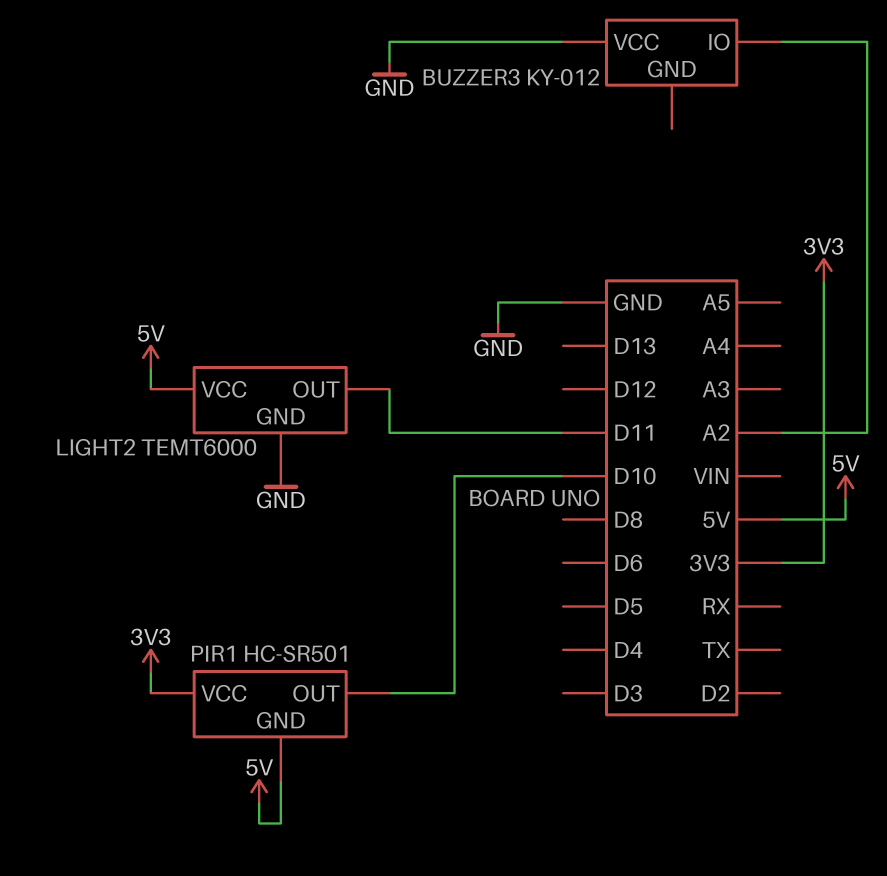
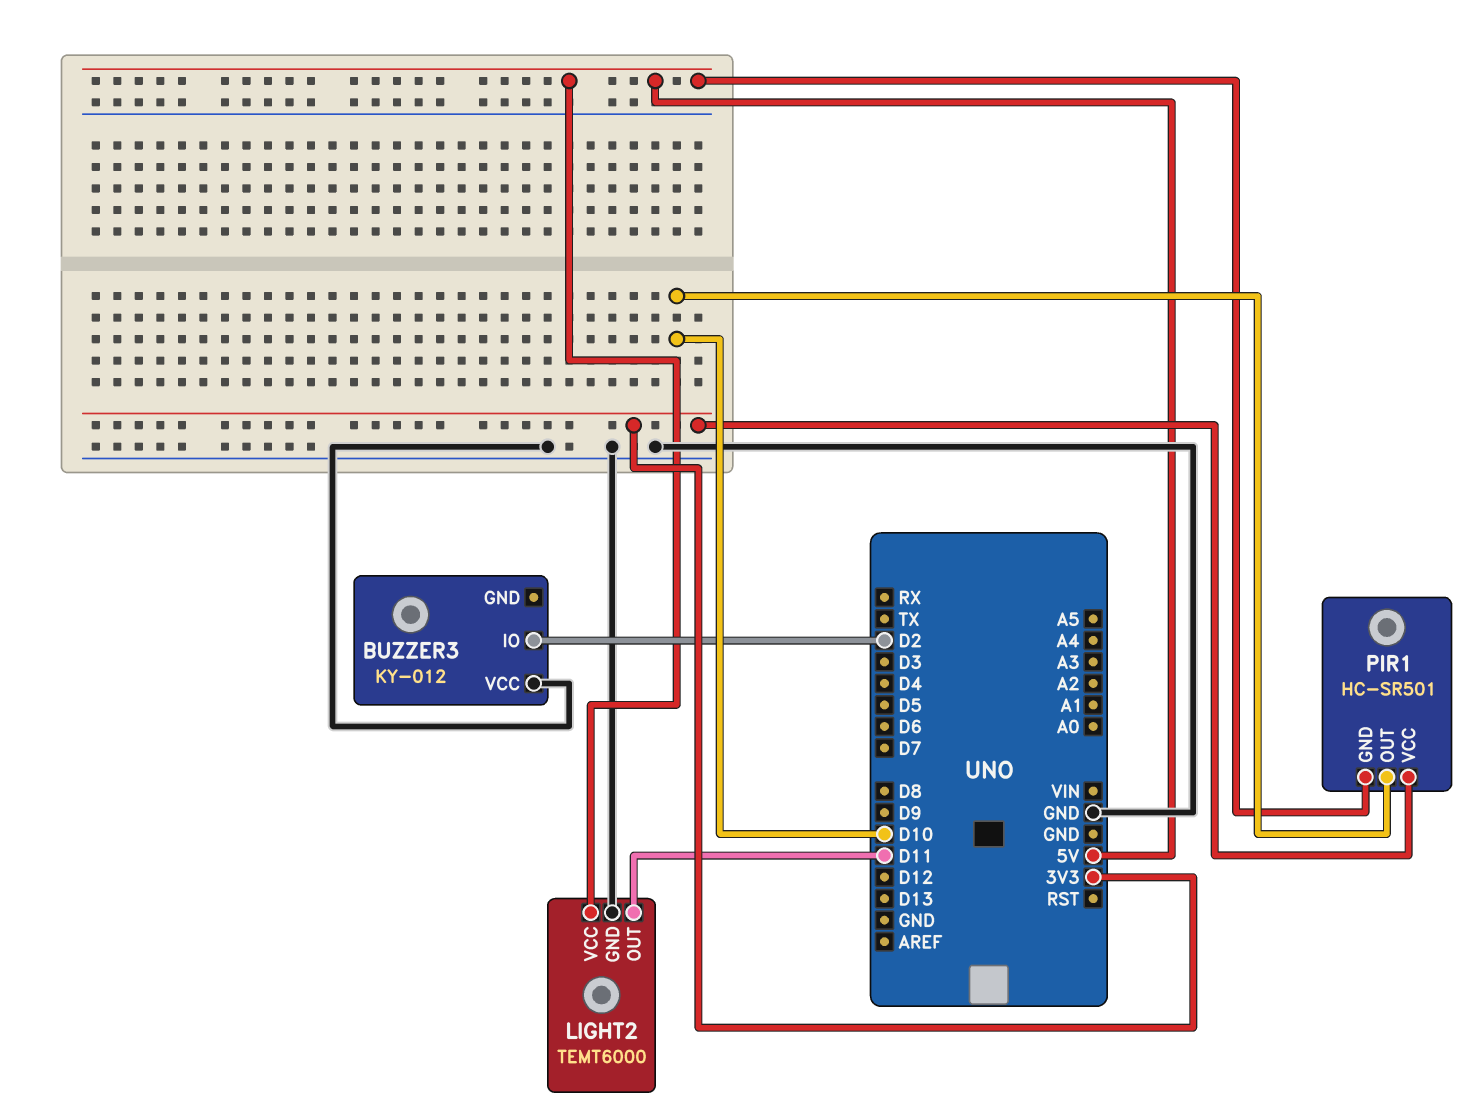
BUZZER3 pin IO: A2 -> D2

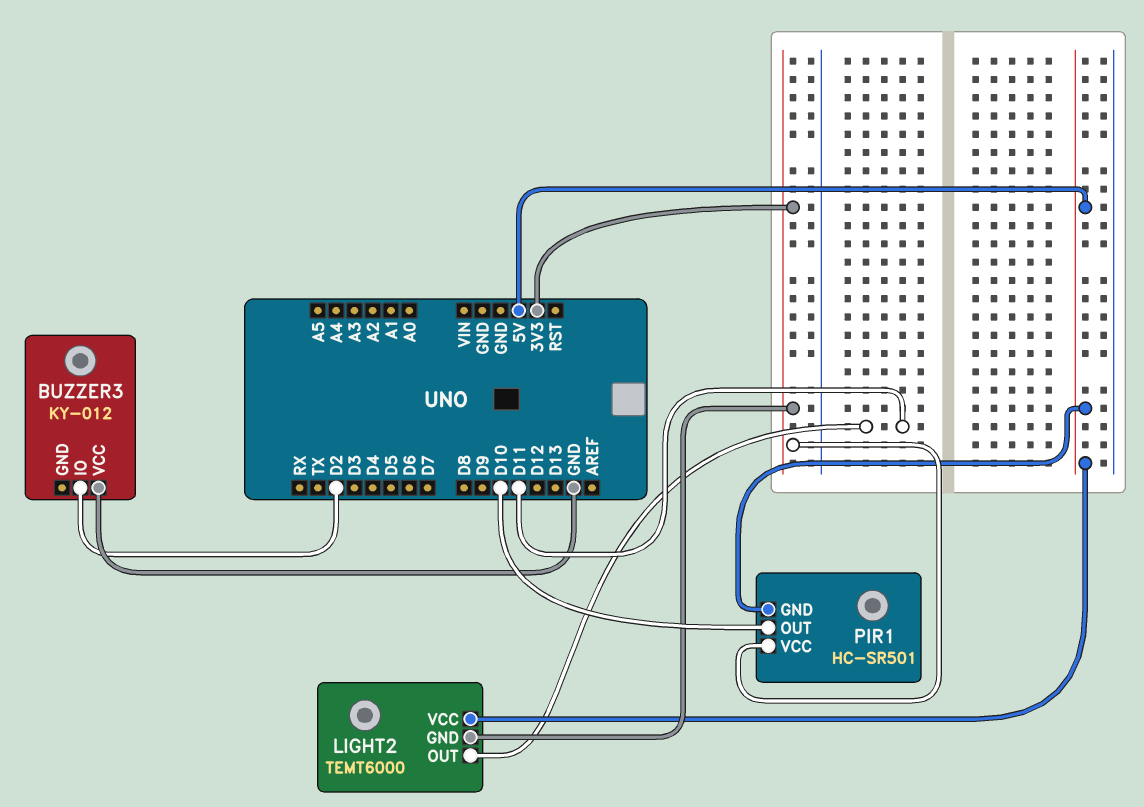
LIGHT2 pin GND: GND -> 3V3

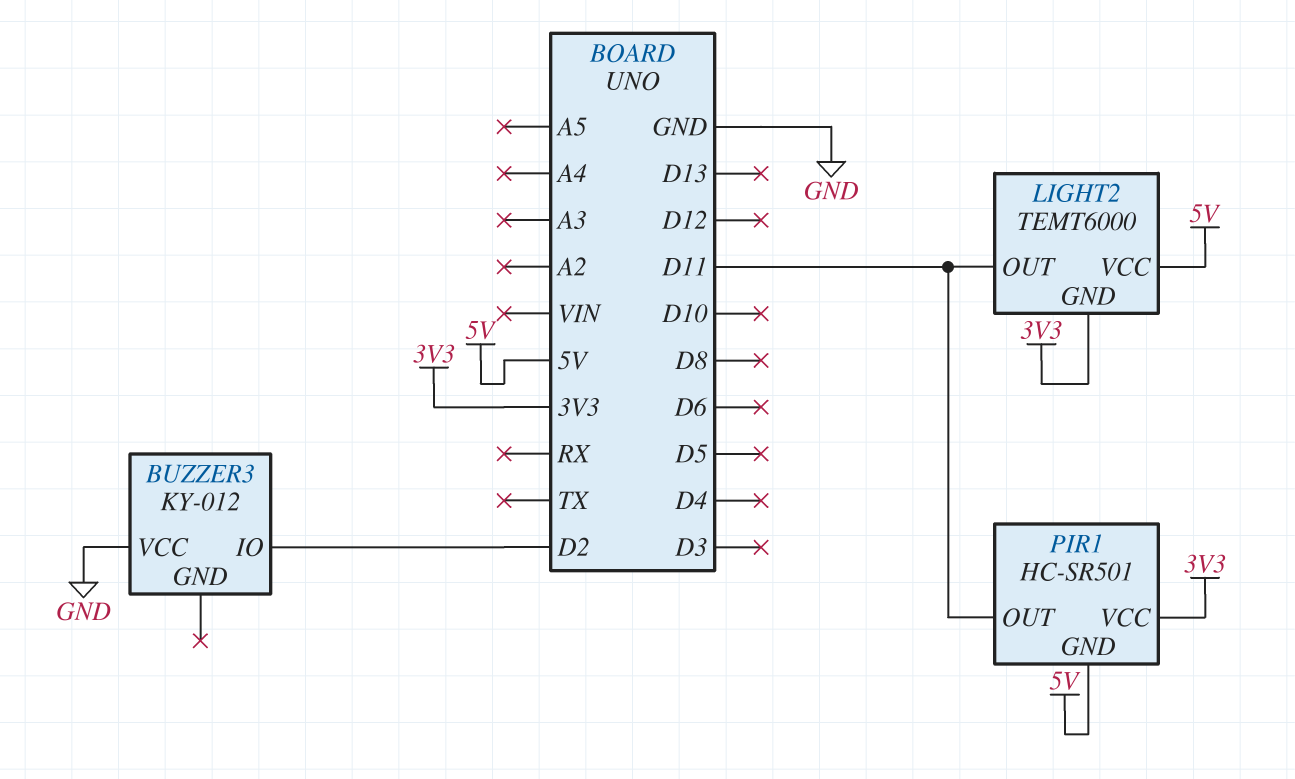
PIR1 pin OUT: D10 -> D11

